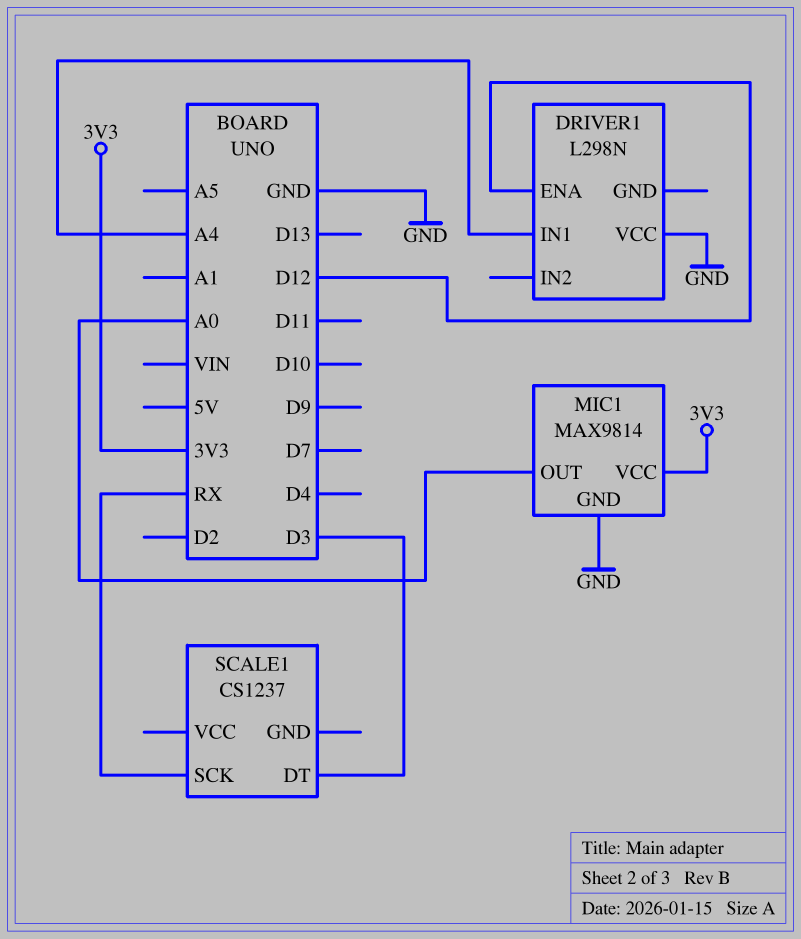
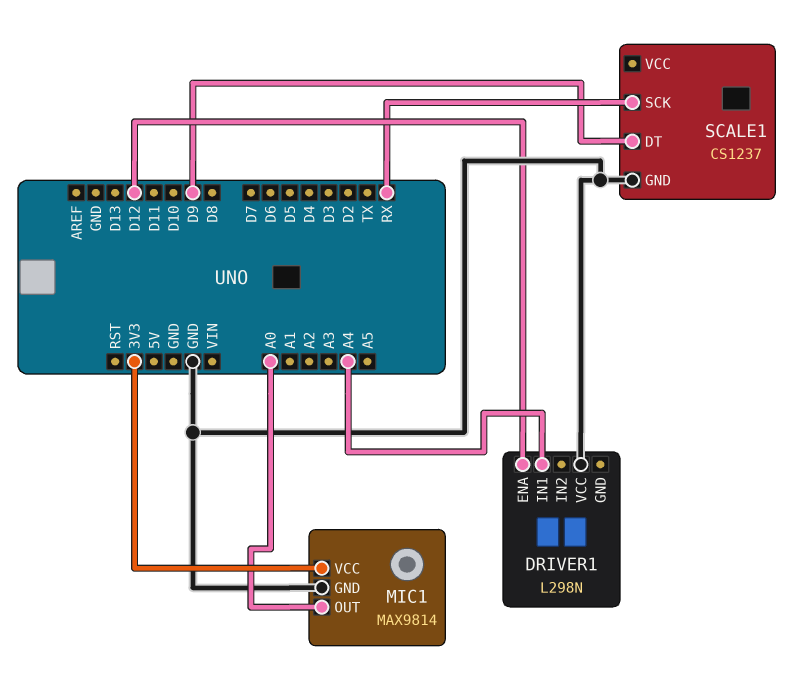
SCALE1 pin DT: D3 -> D9
SCALE1 pin GND: none -> GND

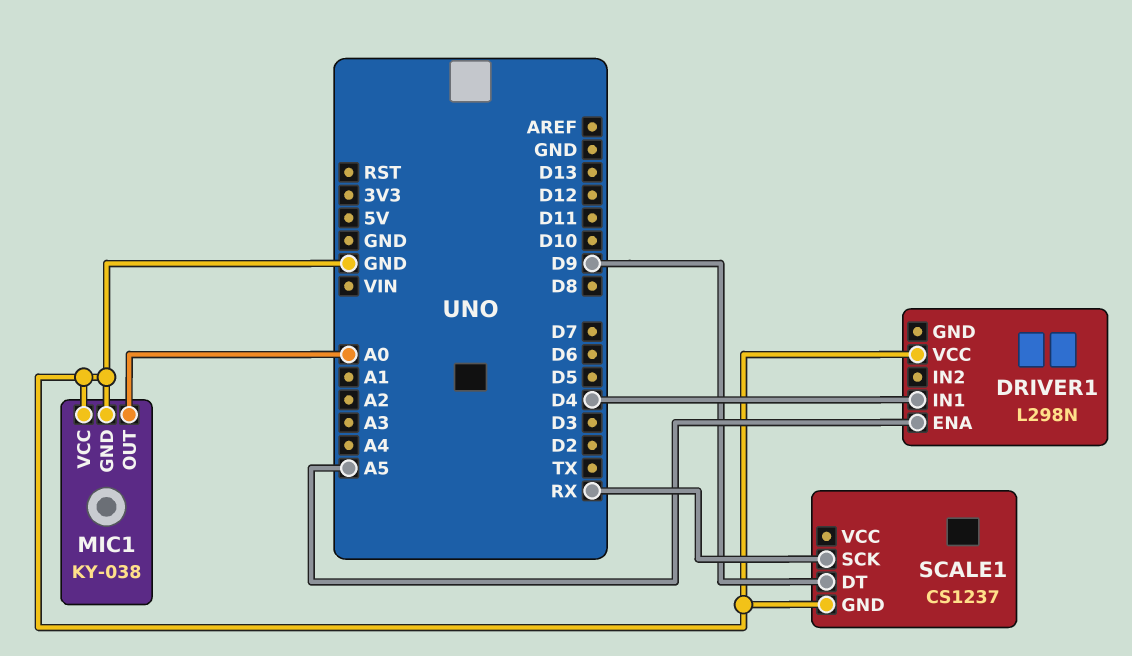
DRIVER1 pin ENA: D12 -> A5
DRIVER1 pin IN1: A4 -> D4
MIC1: MAX9814 -> KY-038
MIC1 pin VCC: 3V3 -> GND

